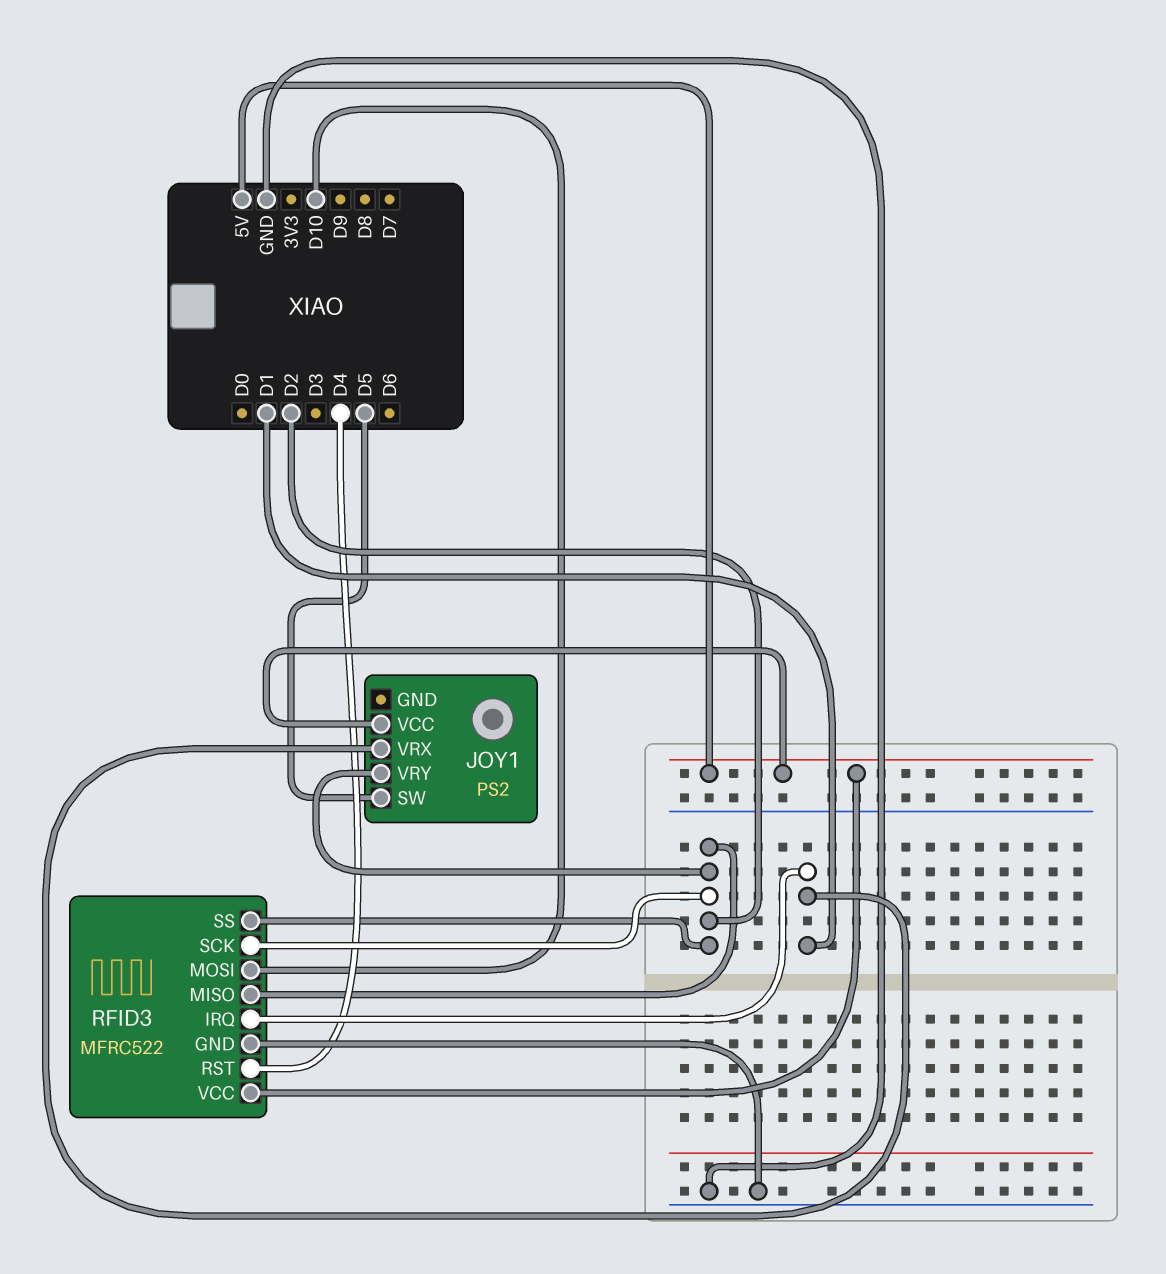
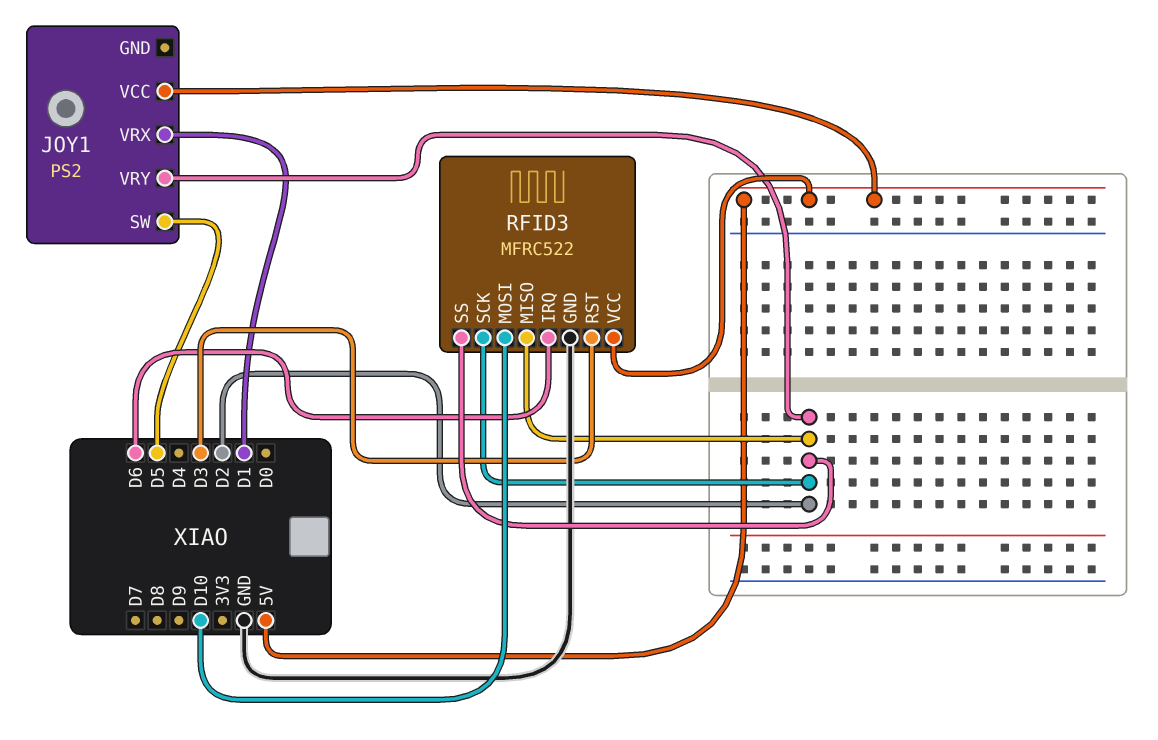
RFID3 pin IRQ: D1 -> D6
RFID3 pin RST: D4 -> D3

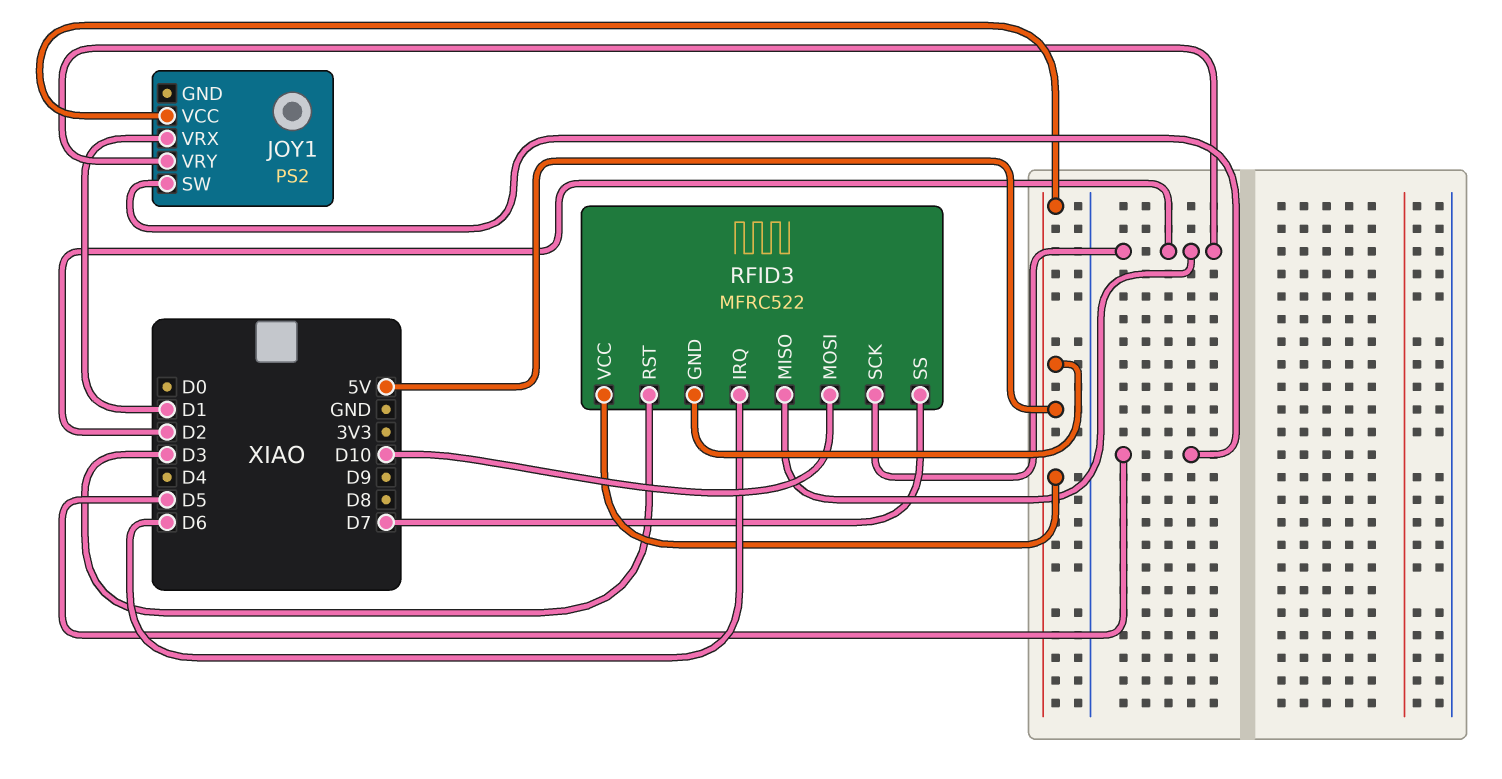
RFID3 pin GND: GND -> 5V
RFID3 pin SS: D2 -> D7

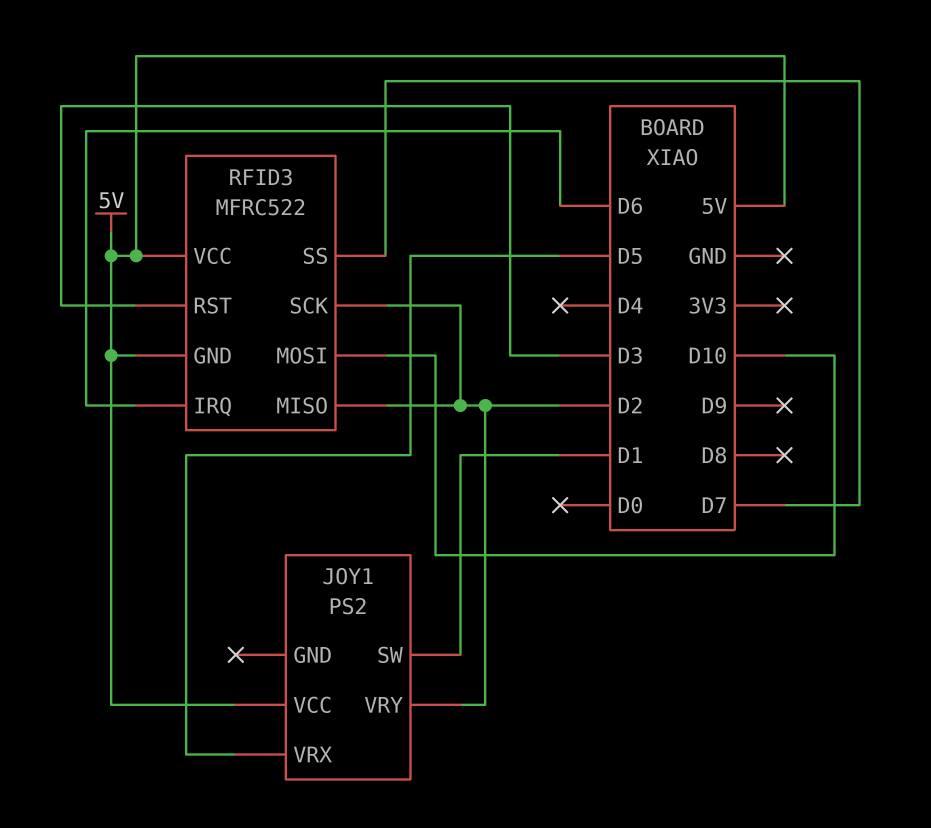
JOY1 pin SW: D5 -> D1
JOY1 pin VRX: D1 -> D5

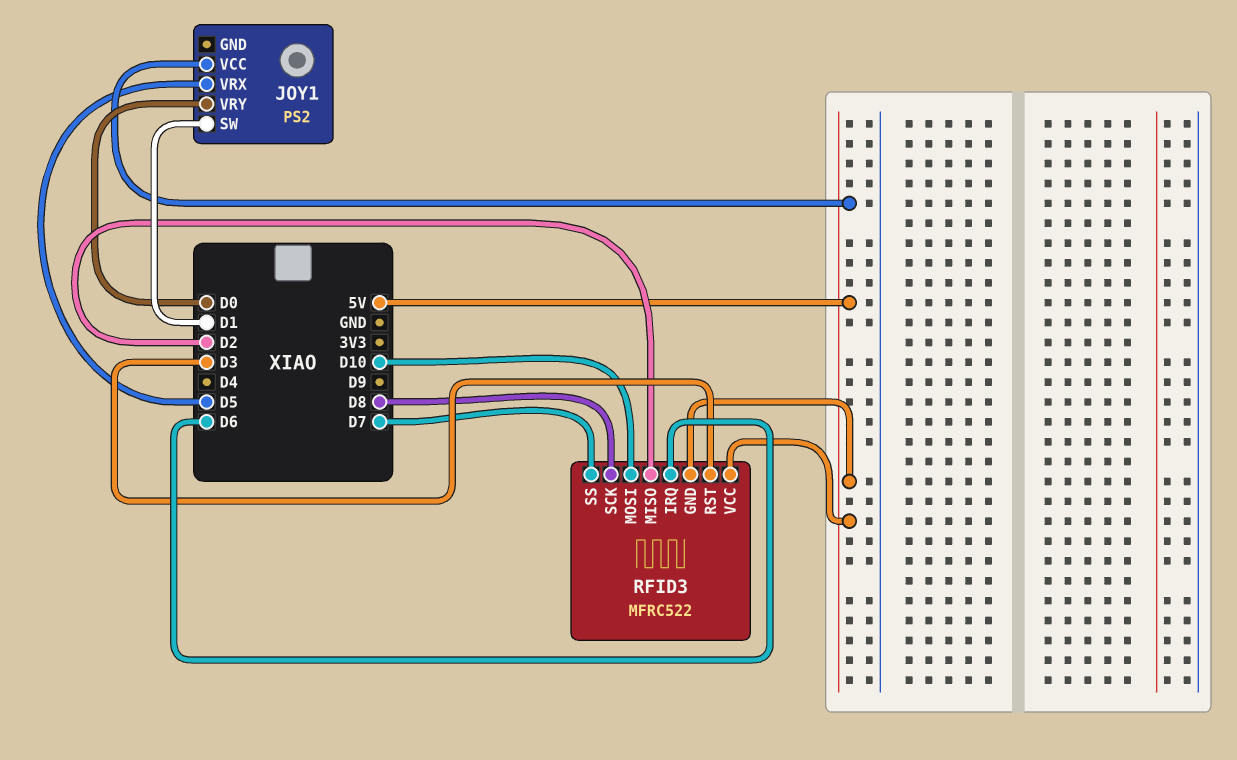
JOY1 pin VRY: D2 -> D0
RFID3 pin SCK: D2 -> D8

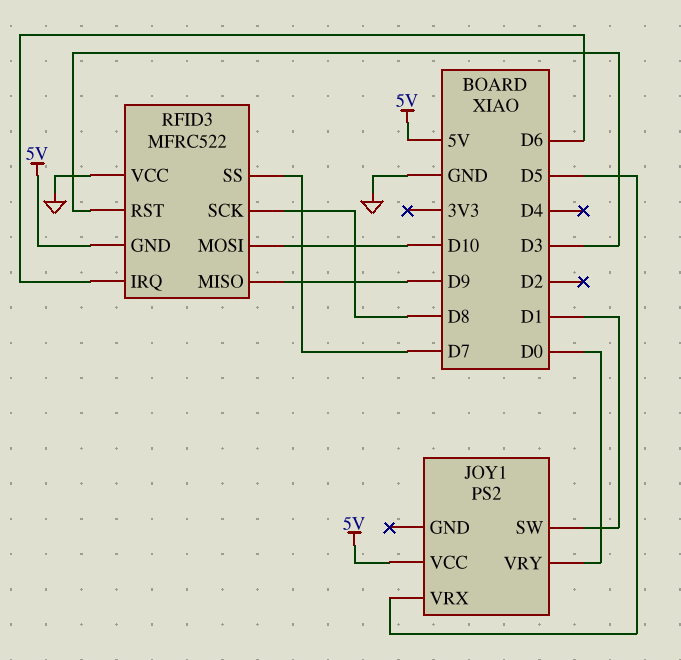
RFID3 pin MISO: D2 -> D9
RFID3 pin VCC: 5V -> GND

